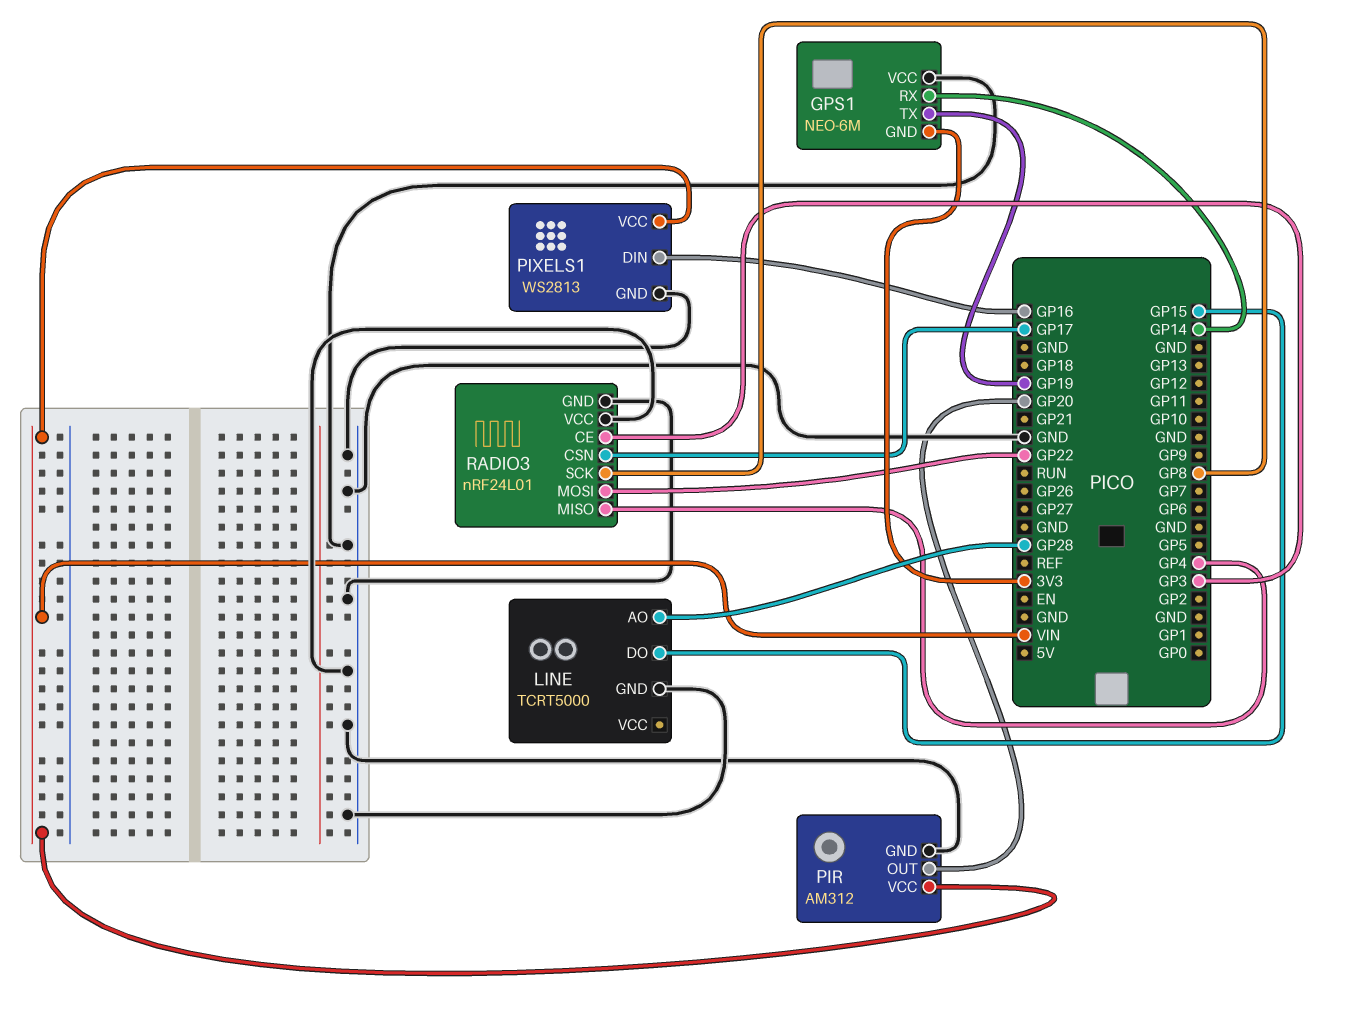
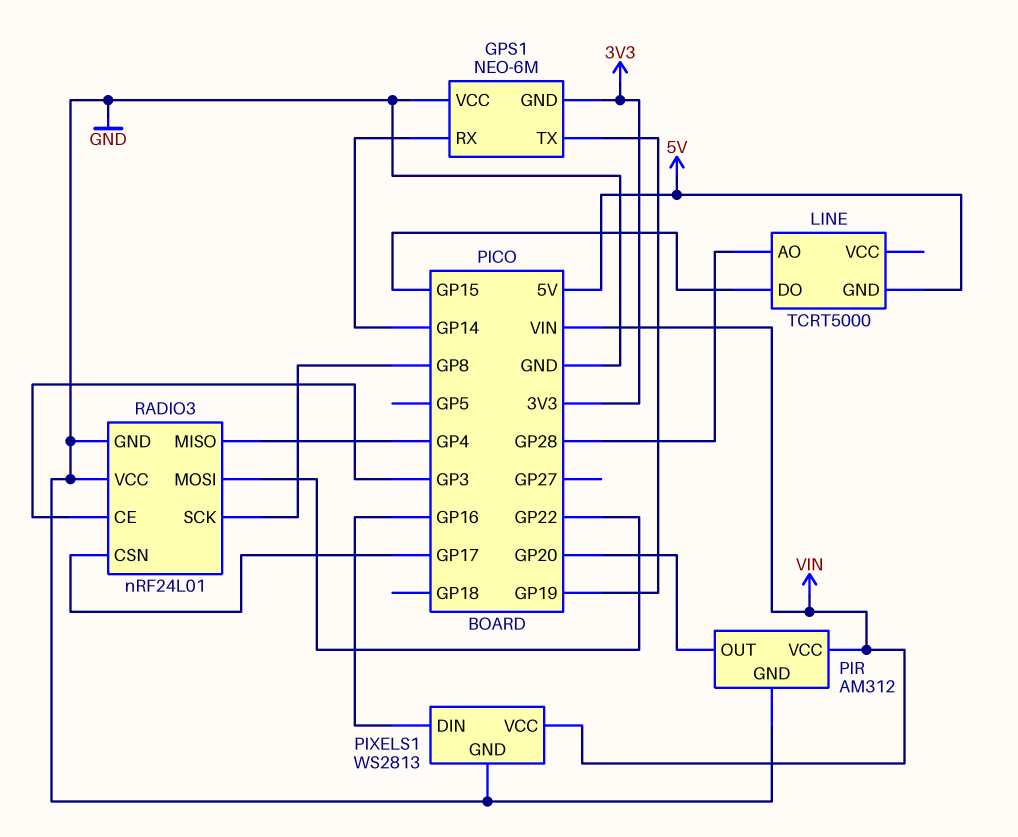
LINE pin GND: GND -> 5V

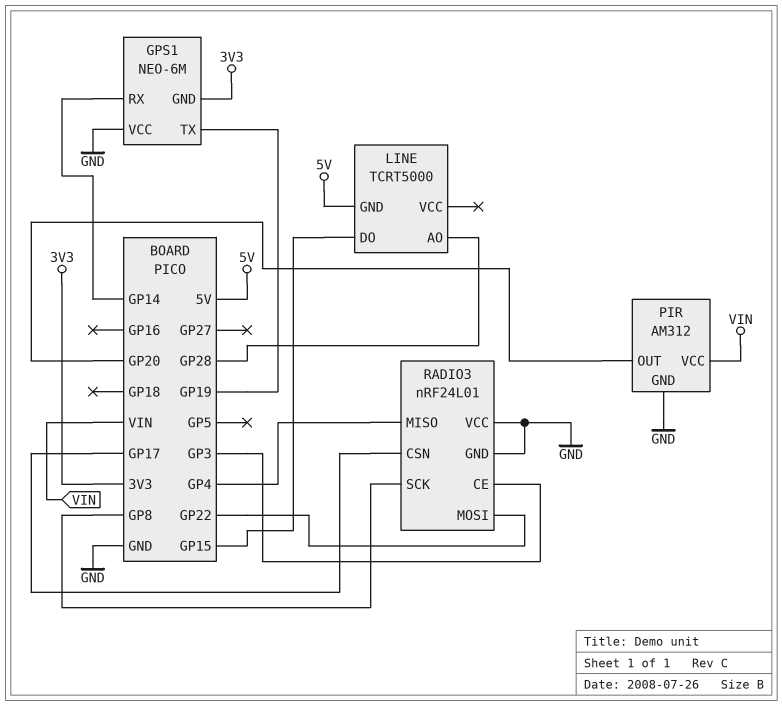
PIXELS1: WS2813 -> none
PIXELS1 pin DIN: GP16 -> none
PIXELS1 pin GND: GND -> none
PIXELS1 pin VCC: VIN -> none

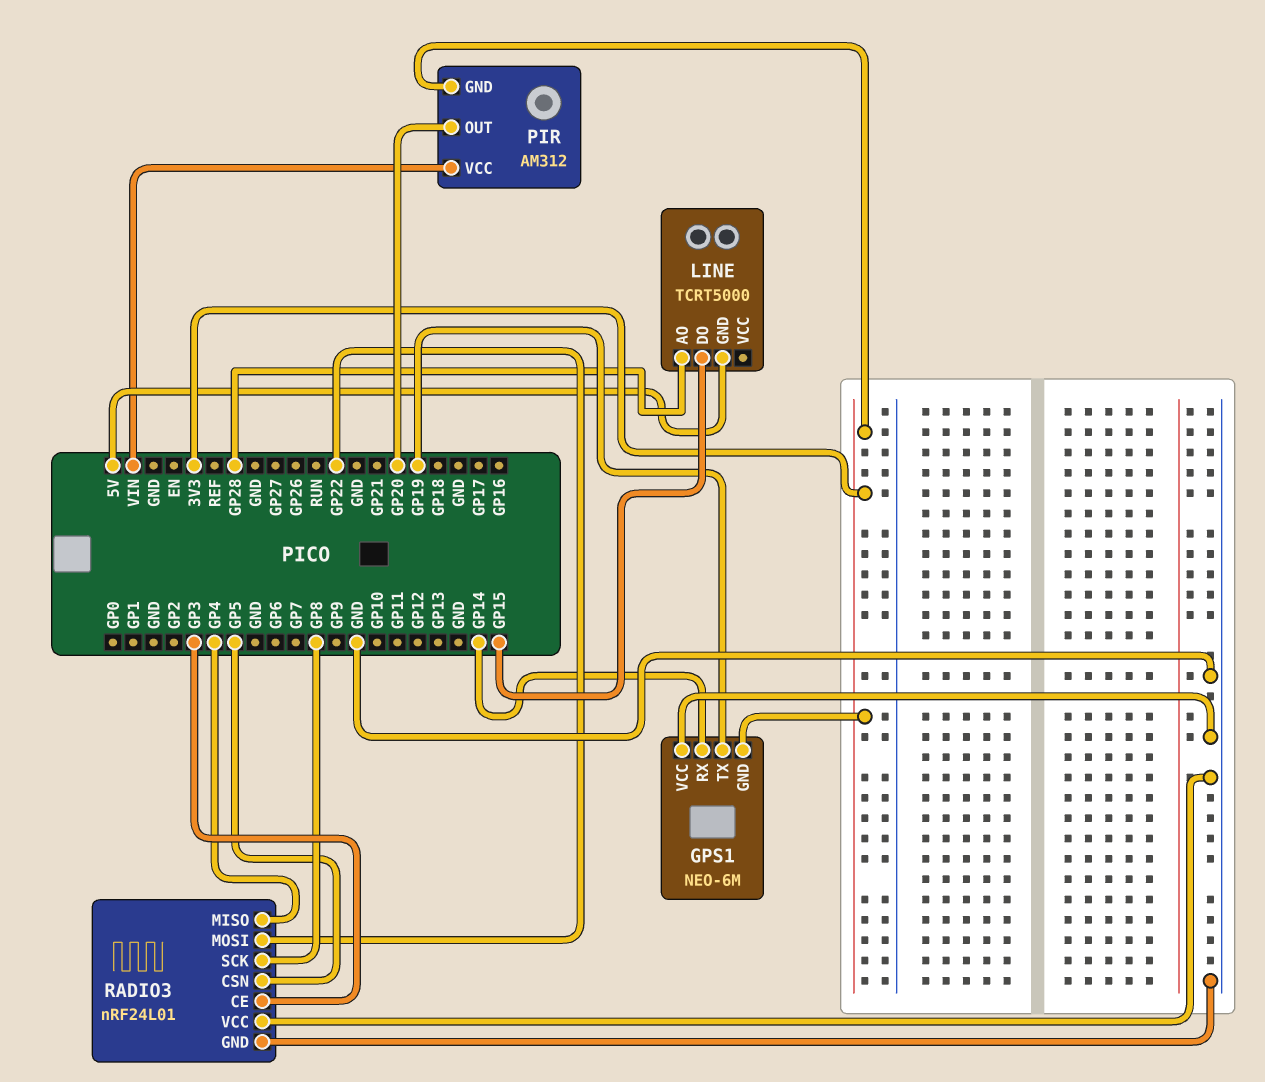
PIR pin GND: GND -> 3V3
RADIO3 pin CSN: GP17 -> GP5

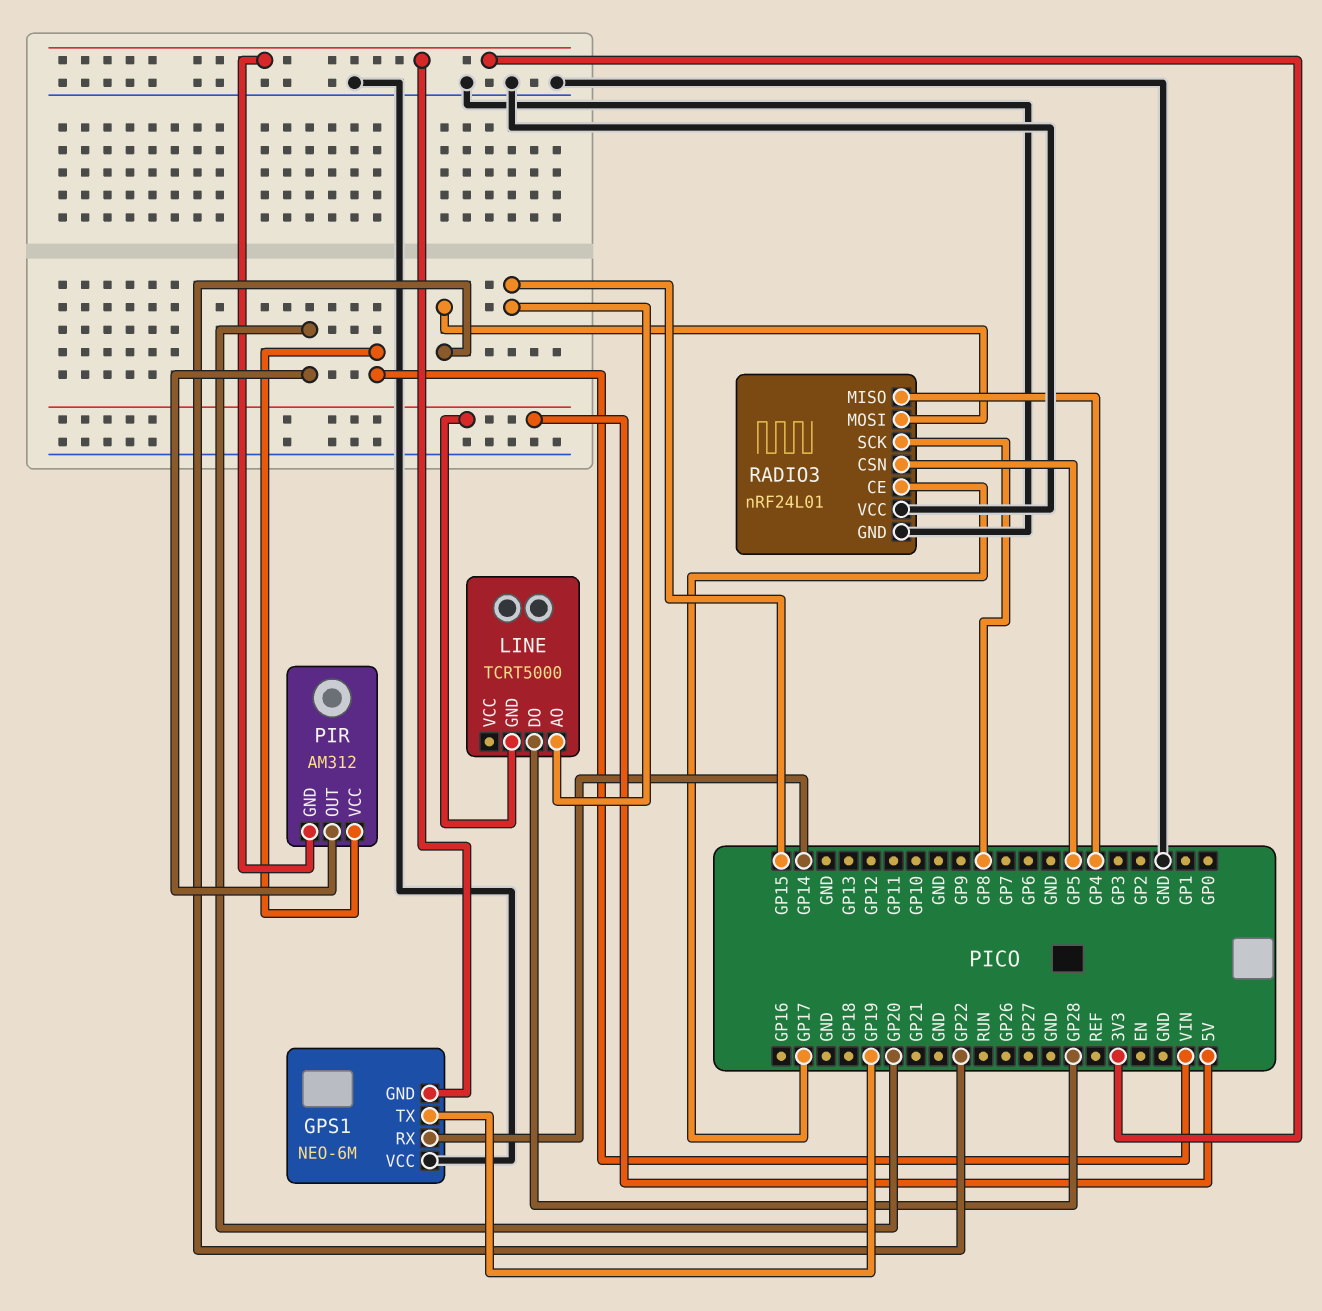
LINE pin AO: GP28 -> GP15
LINE pin DO: GP15 -> GP28
RADIO3 pin CE: GP3 -> GP17

